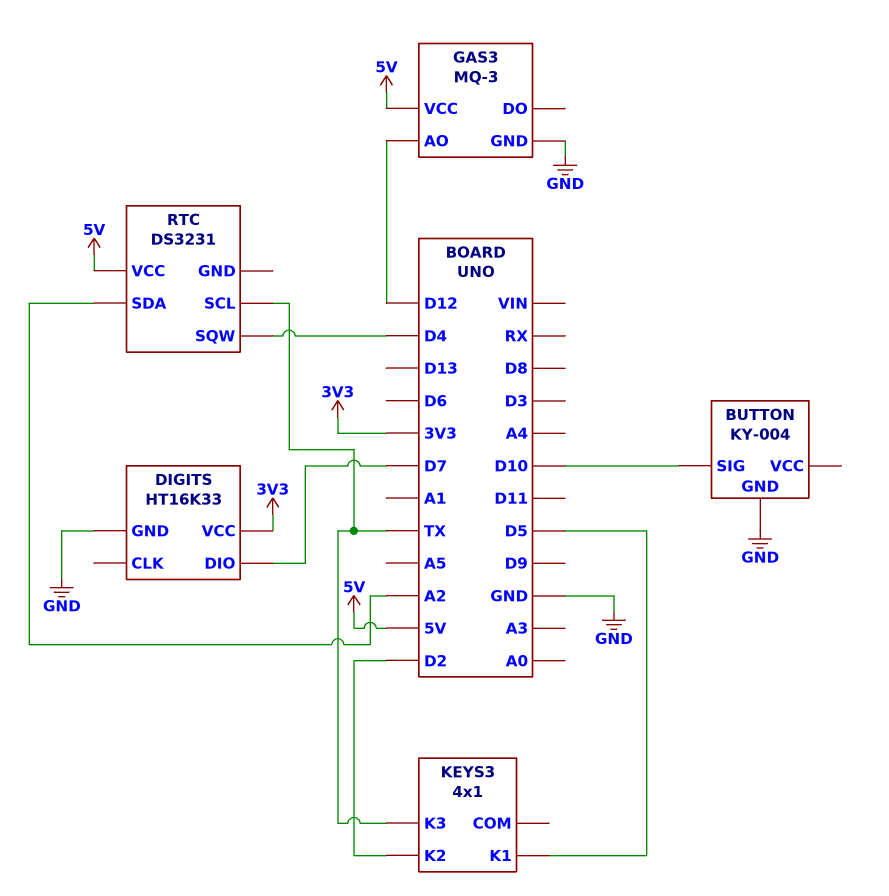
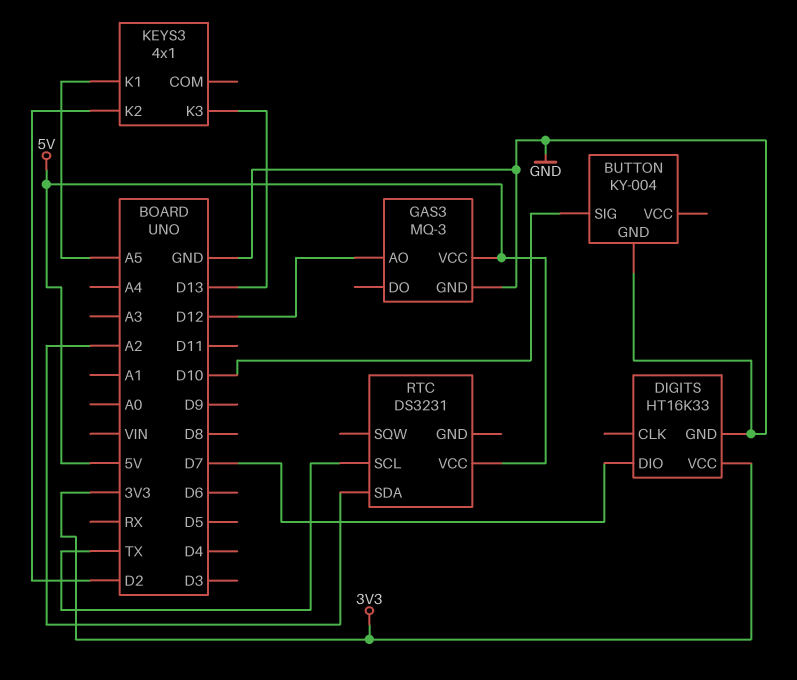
KEYS3 pin K1: D5 -> A5
KEYS3 pin K3: TX -> D13
RTC pin SQW: D4 -> none

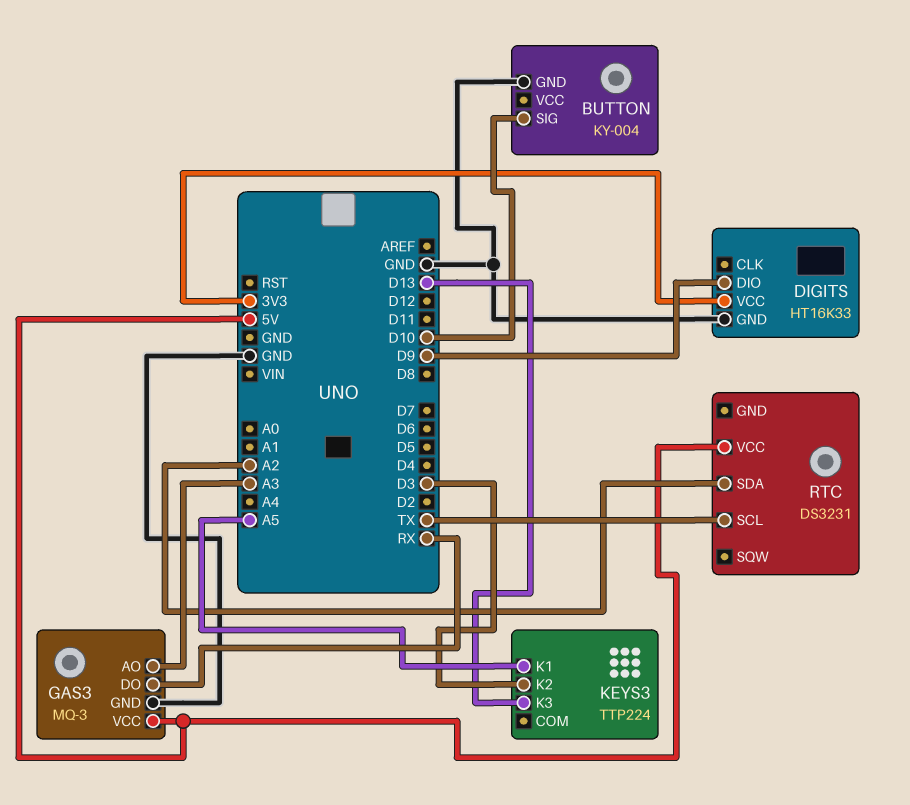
DIGITS pin DIO: D7 -> D9
GAS3 pin AO: D12 -> A3
GAS3 pin DO: none -> RX
KEYS3: 4x1 -> TTP224
KEYS3 pin K2: D2 -> D3

